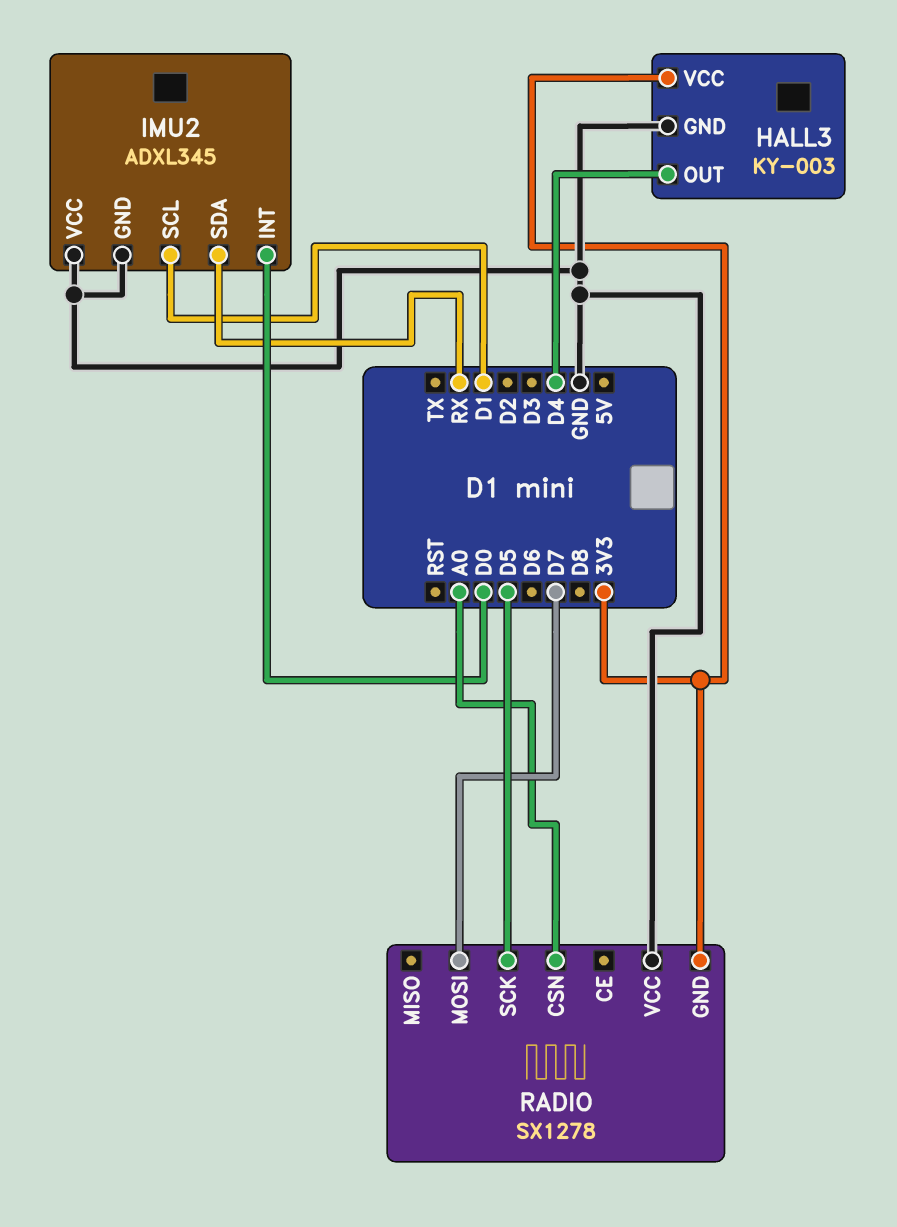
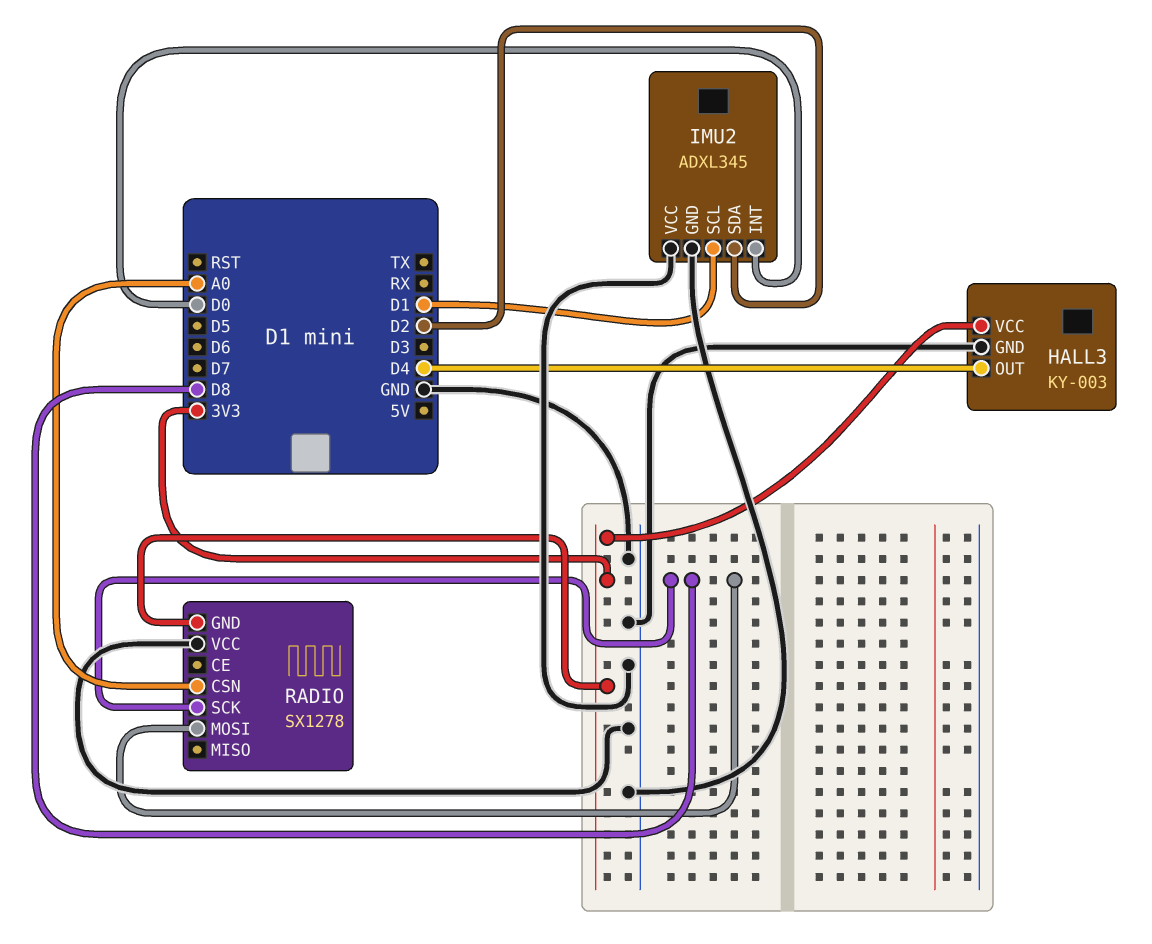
IMU2 pin SDA: RX -> D2
RADIO pin MOSI: D7 -> D8
RADIO pin SCK: D5 -> D8

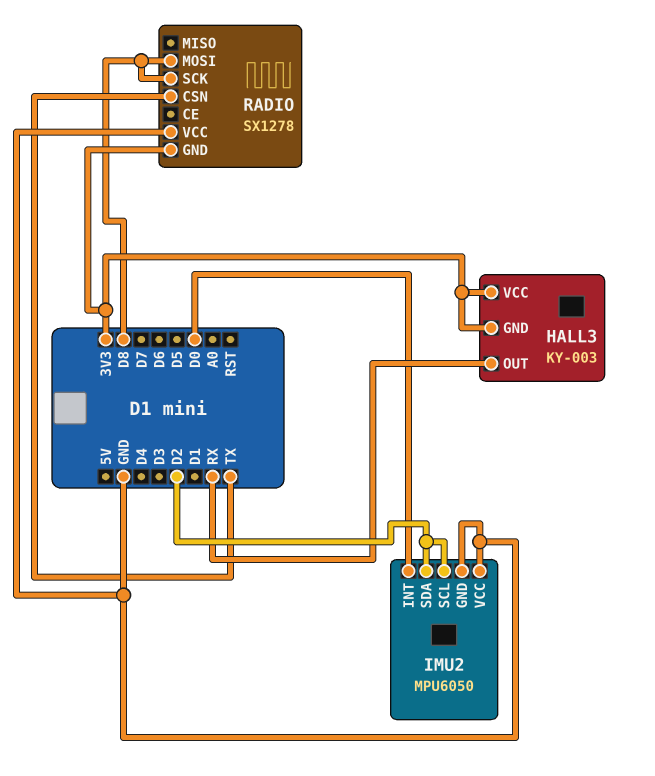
HALL3 pin GND: GND -> 3V3
HALL3 pin OUT: D4 -> RX
IMU2: ADXL345 -> MPU6050
IMU2 pin SCL: D1 -> D2
RADIO pin CSN: A0 -> TX

